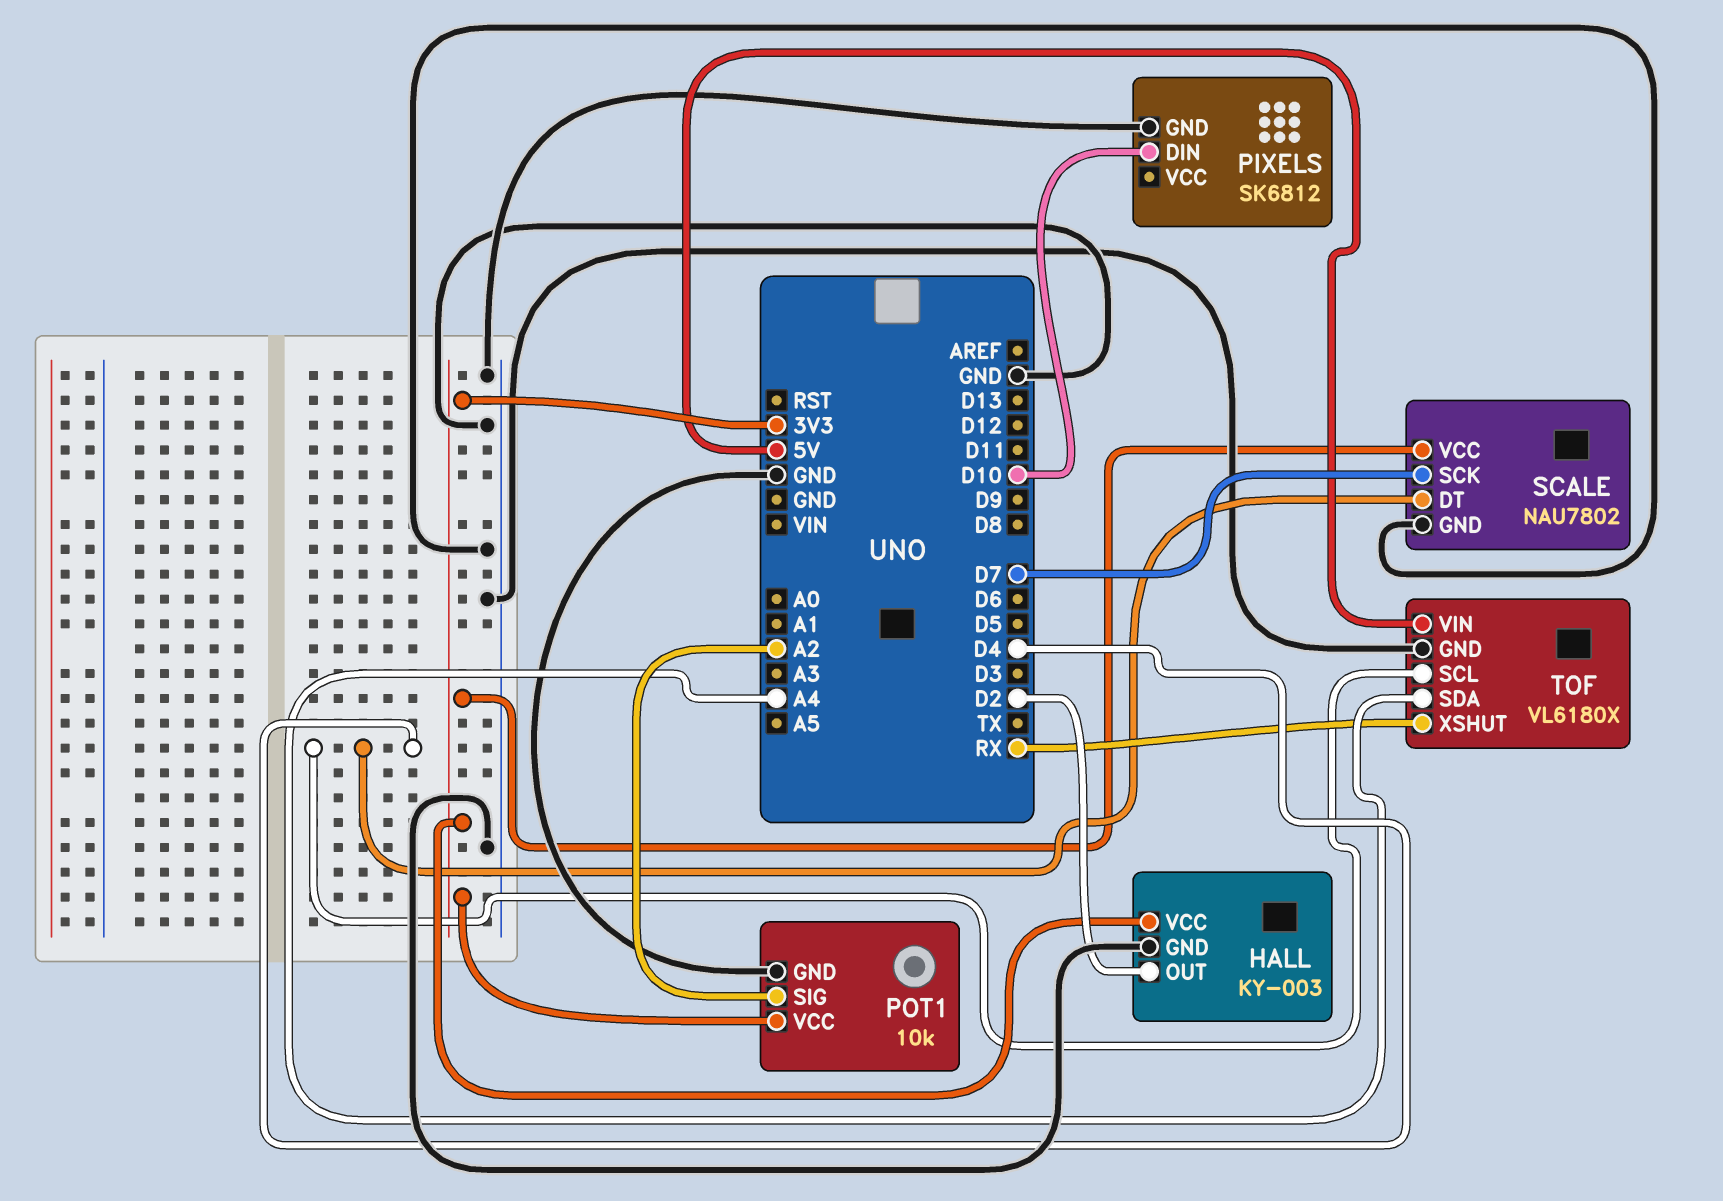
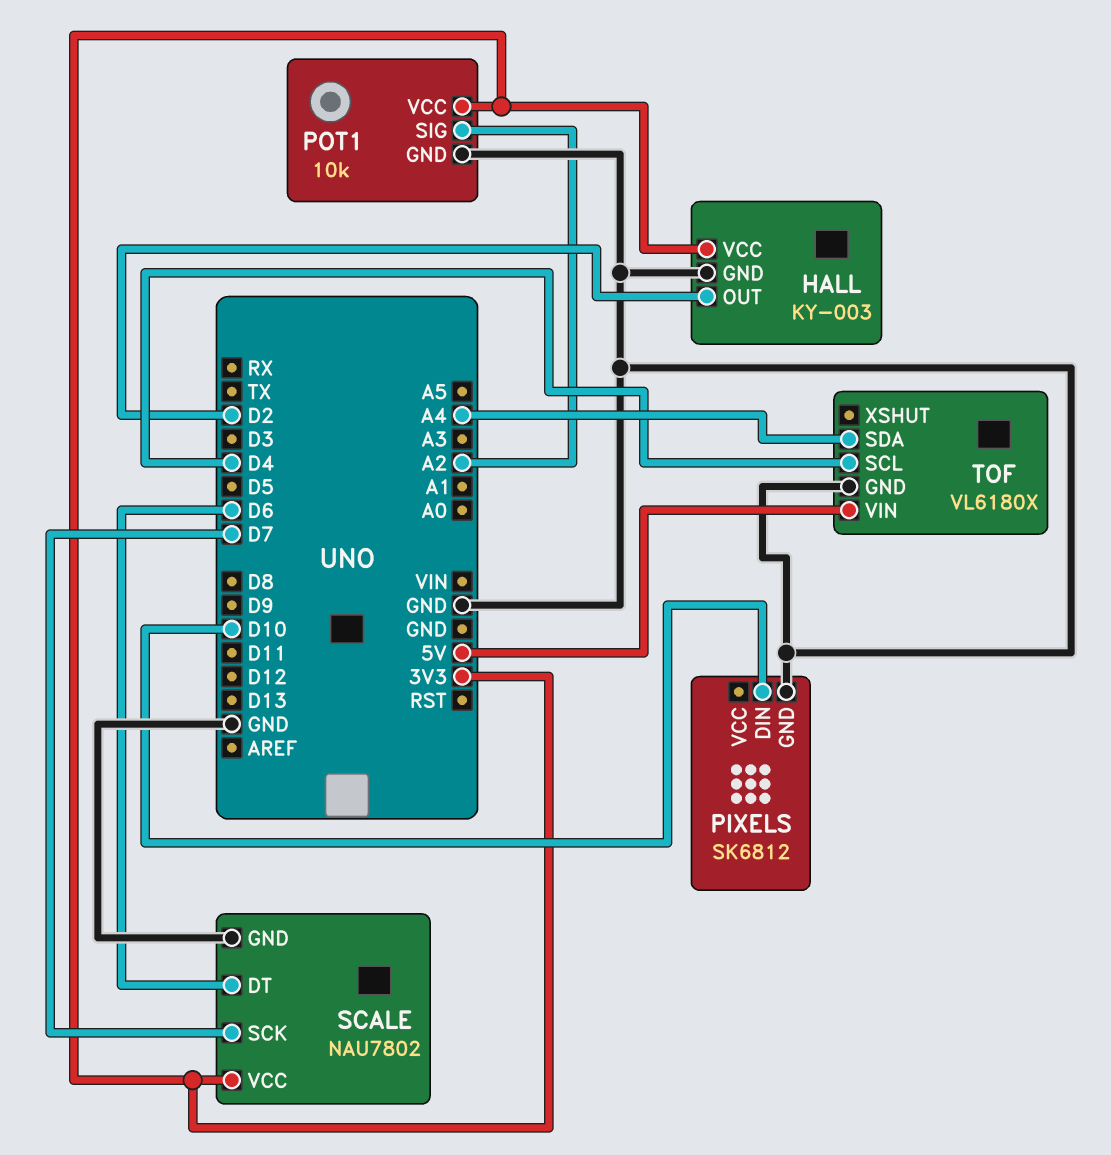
SCALE pin DT: D4 -> D6
TOF pin XSHUT: RX -> none

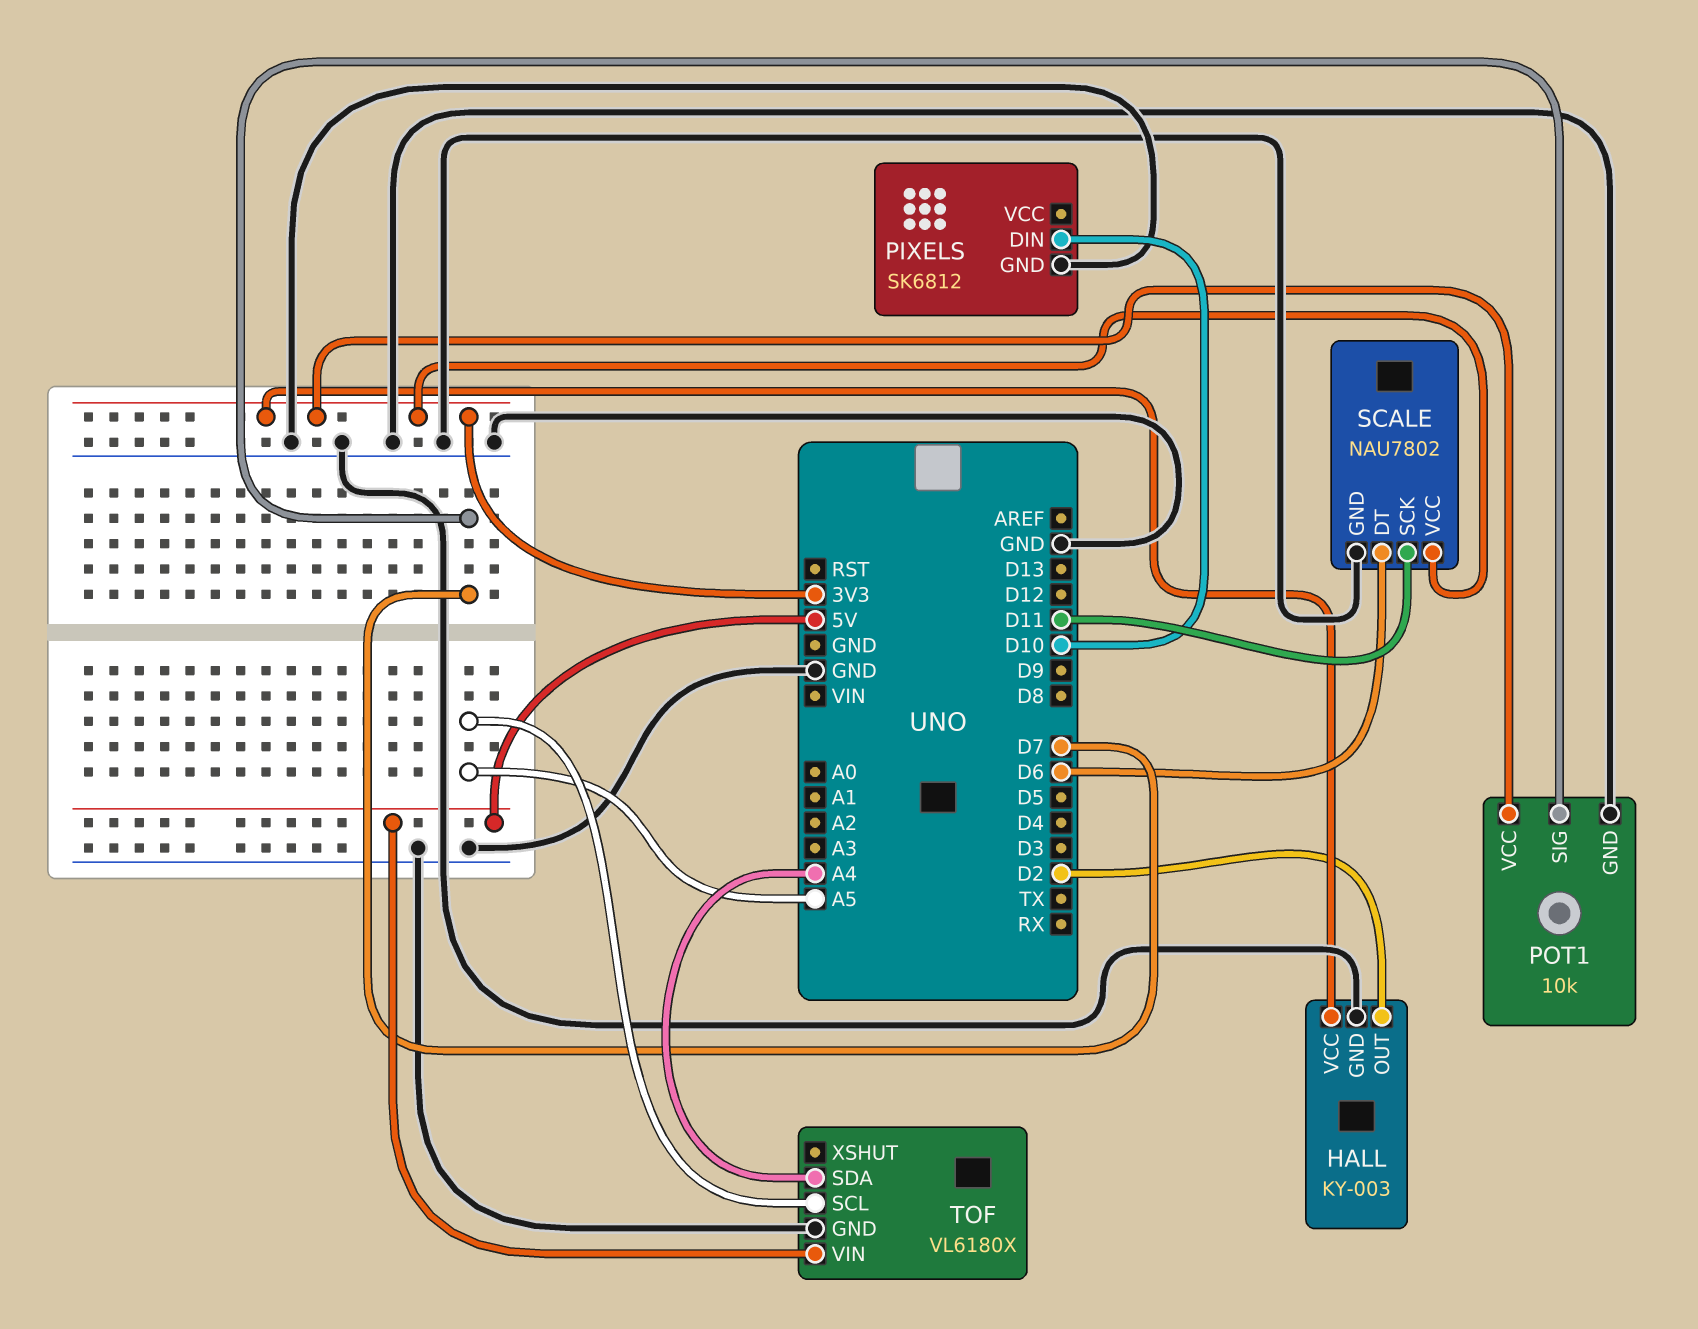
POT1 pin SIG: A2 -> D7
SCALE pin SCK: D7 -> D11
TOF pin SCL: D4 -> A5

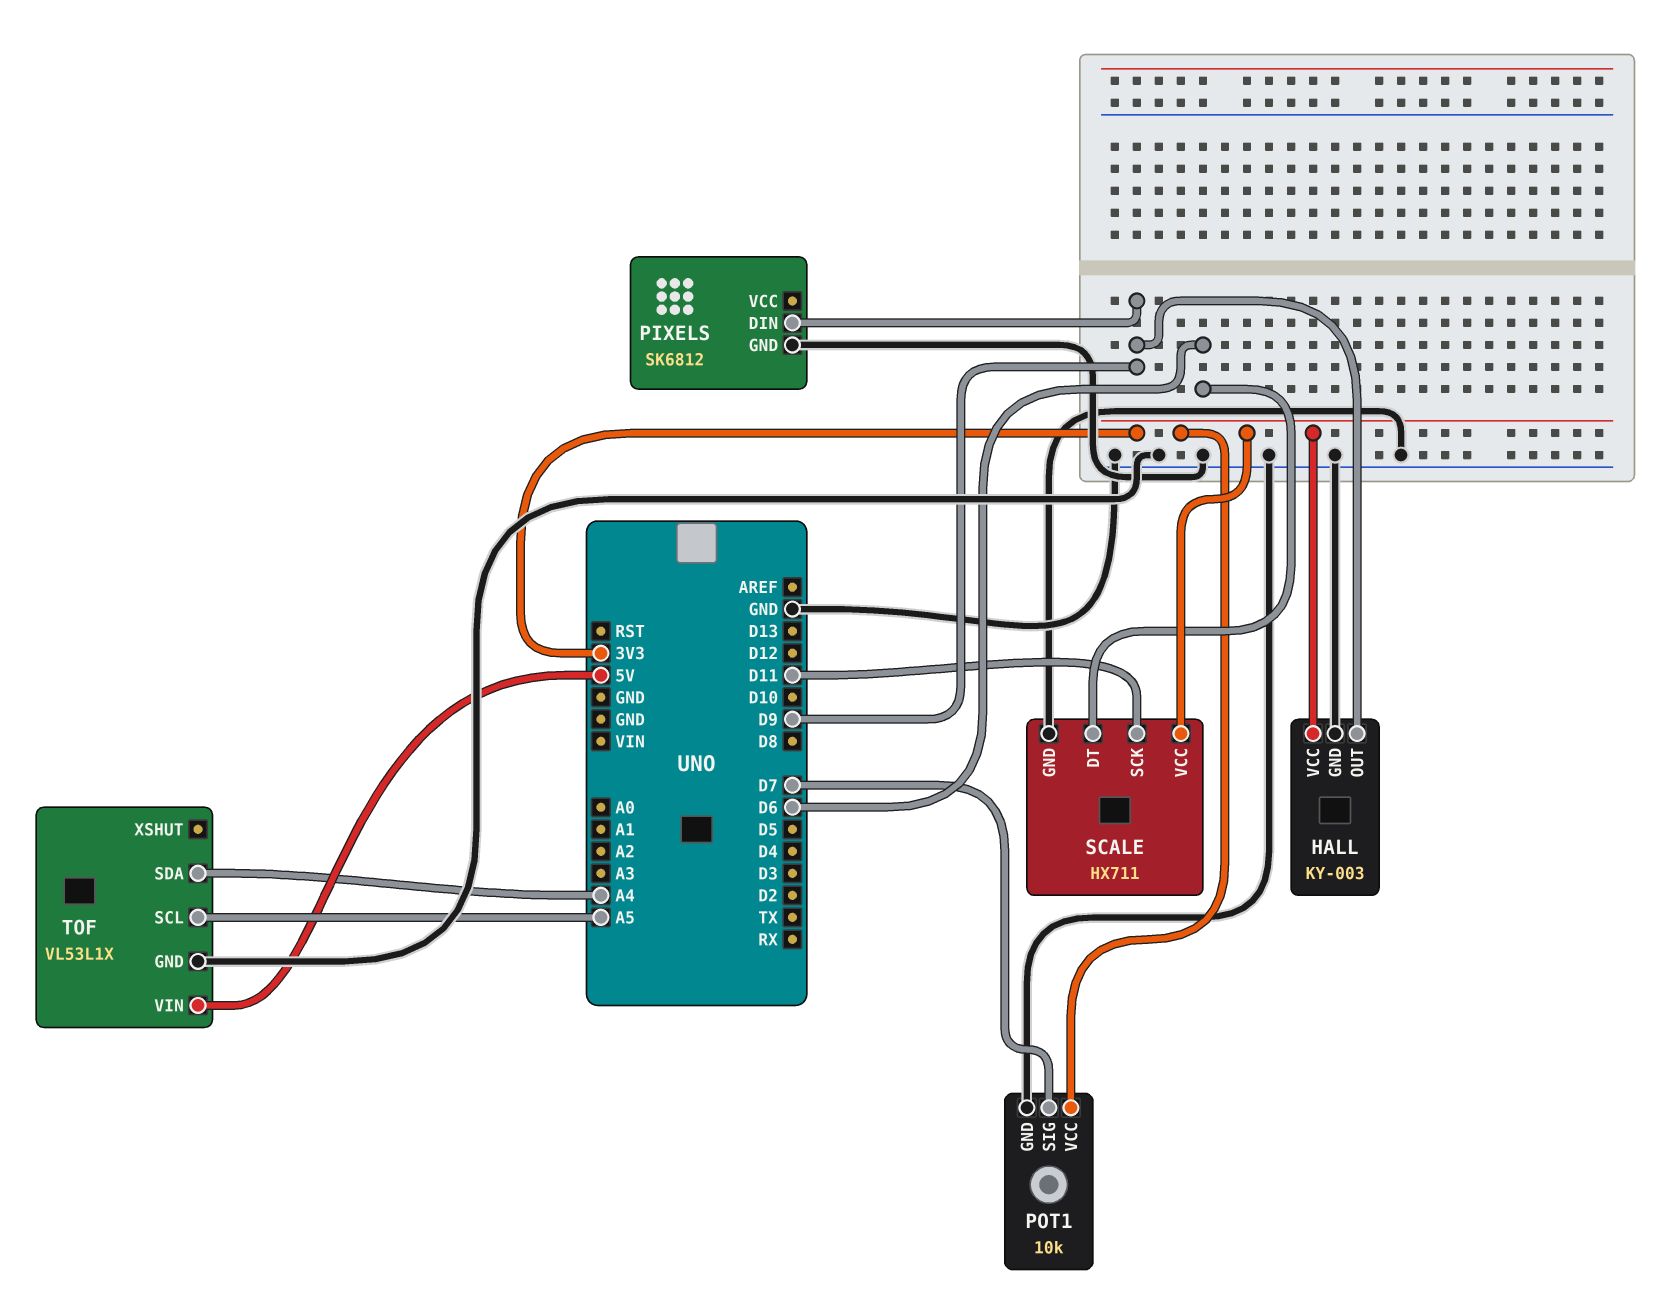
HALL pin OUT: D2 -> D9
PIXELS pin DIN: D10 -> D9
SCALE: NAU7802 -> HX711
TOF: VL6180X -> VL53L1X

